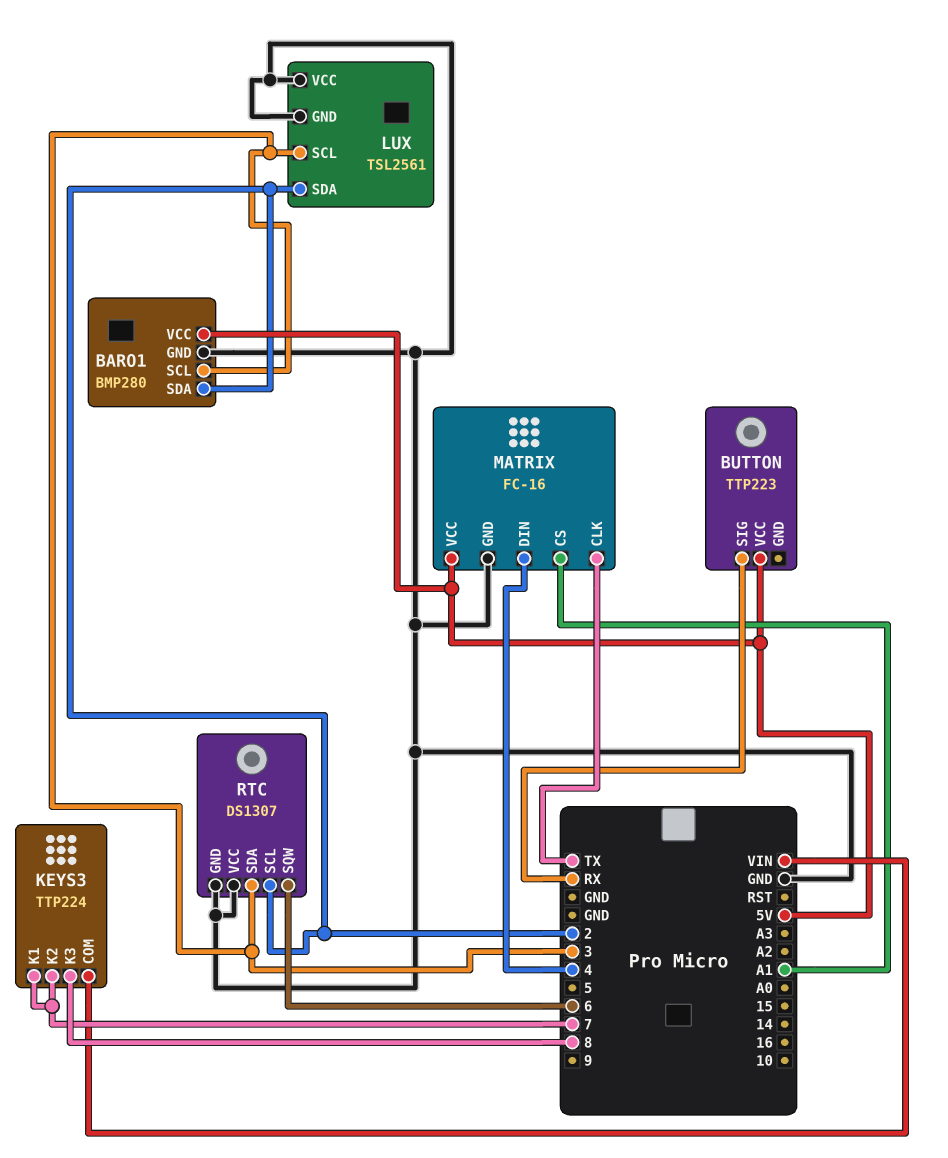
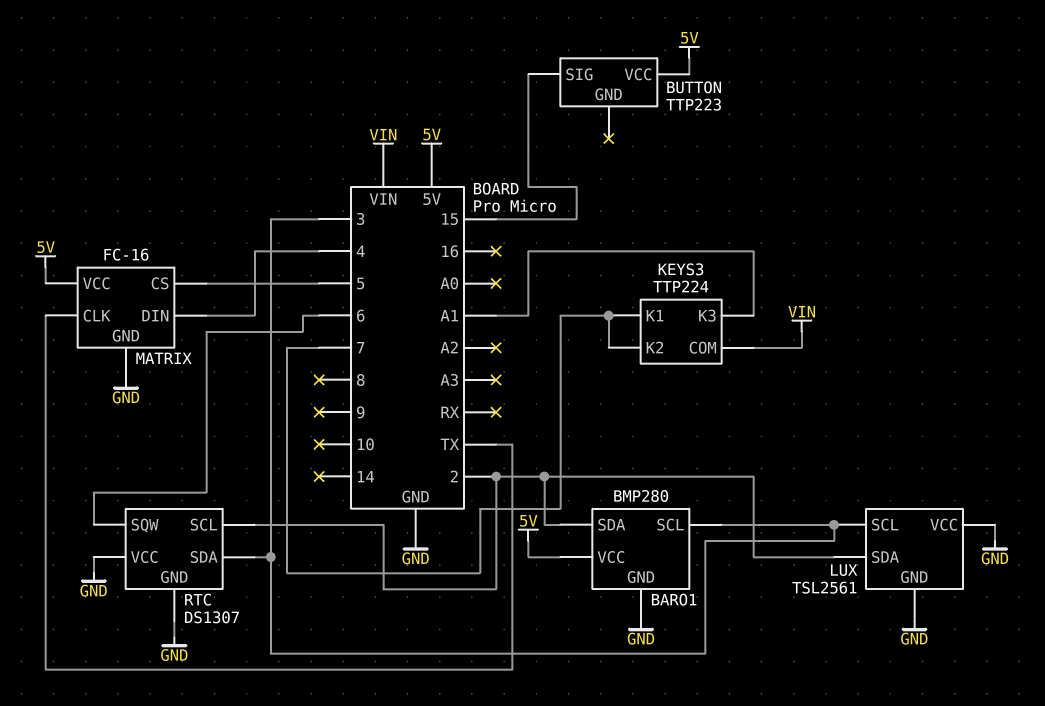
BUTTON pin SIG: RX -> 15
KEYS3 pin K3: 8 -> A1
MATRIX pin CS: A1 -> 5

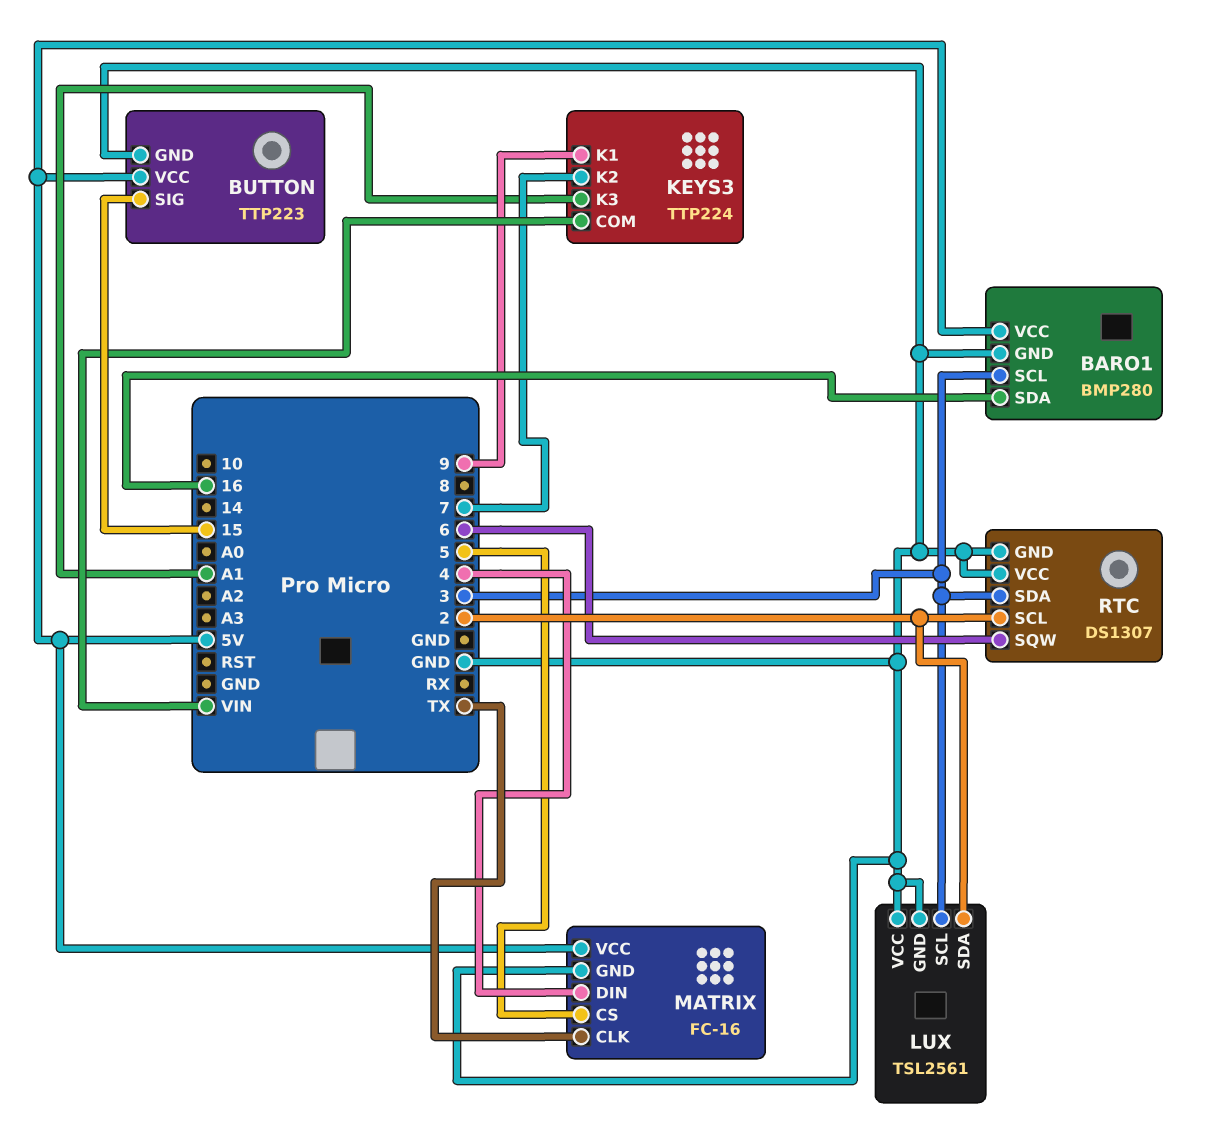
BARO1 pin SDA: 2 -> 16
BUTTON pin GND: none -> GND
KEYS3 pin K1: 7 -> 9

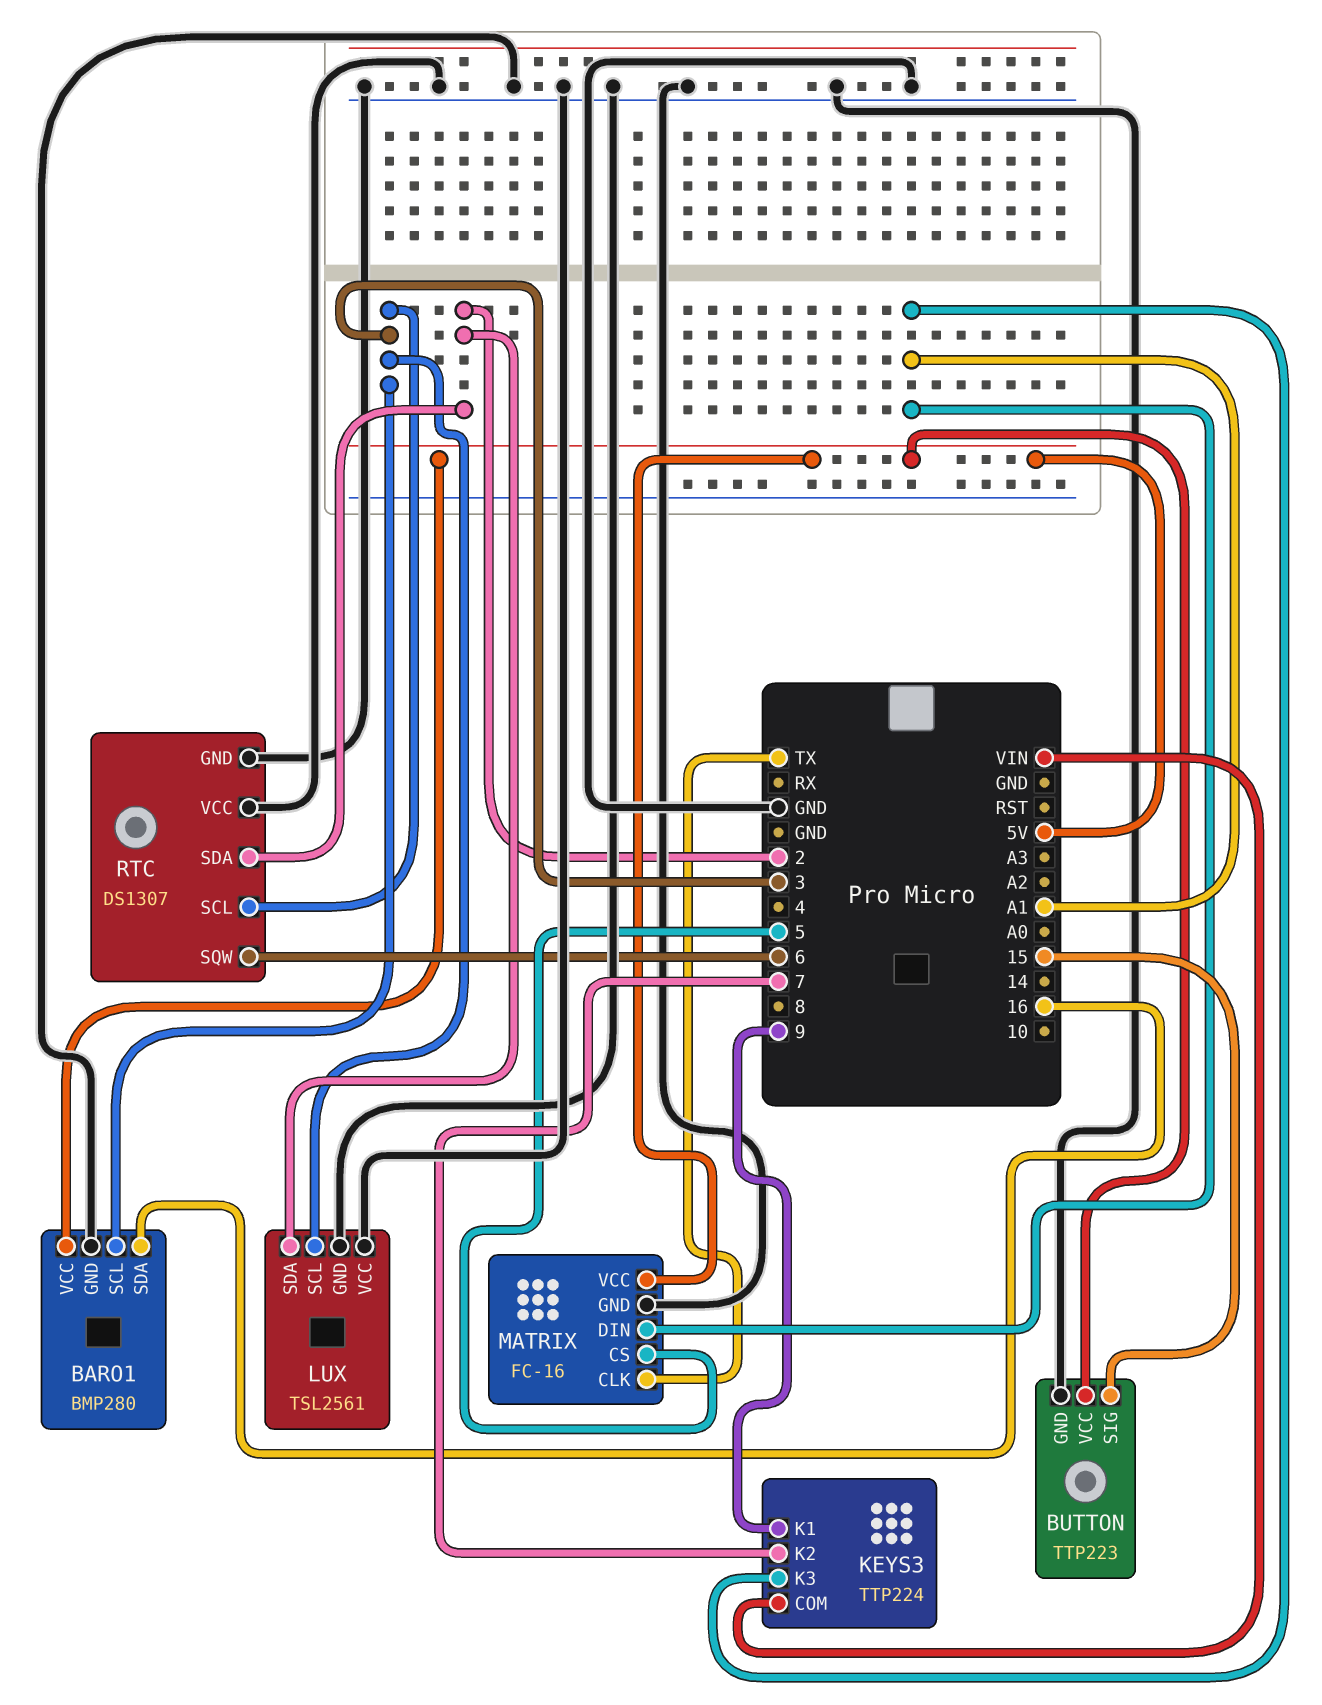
MATRIX pin DIN: 4 -> A1
RTC pin SCL: 2 -> 3
RTC pin SDA: 3 -> 2

